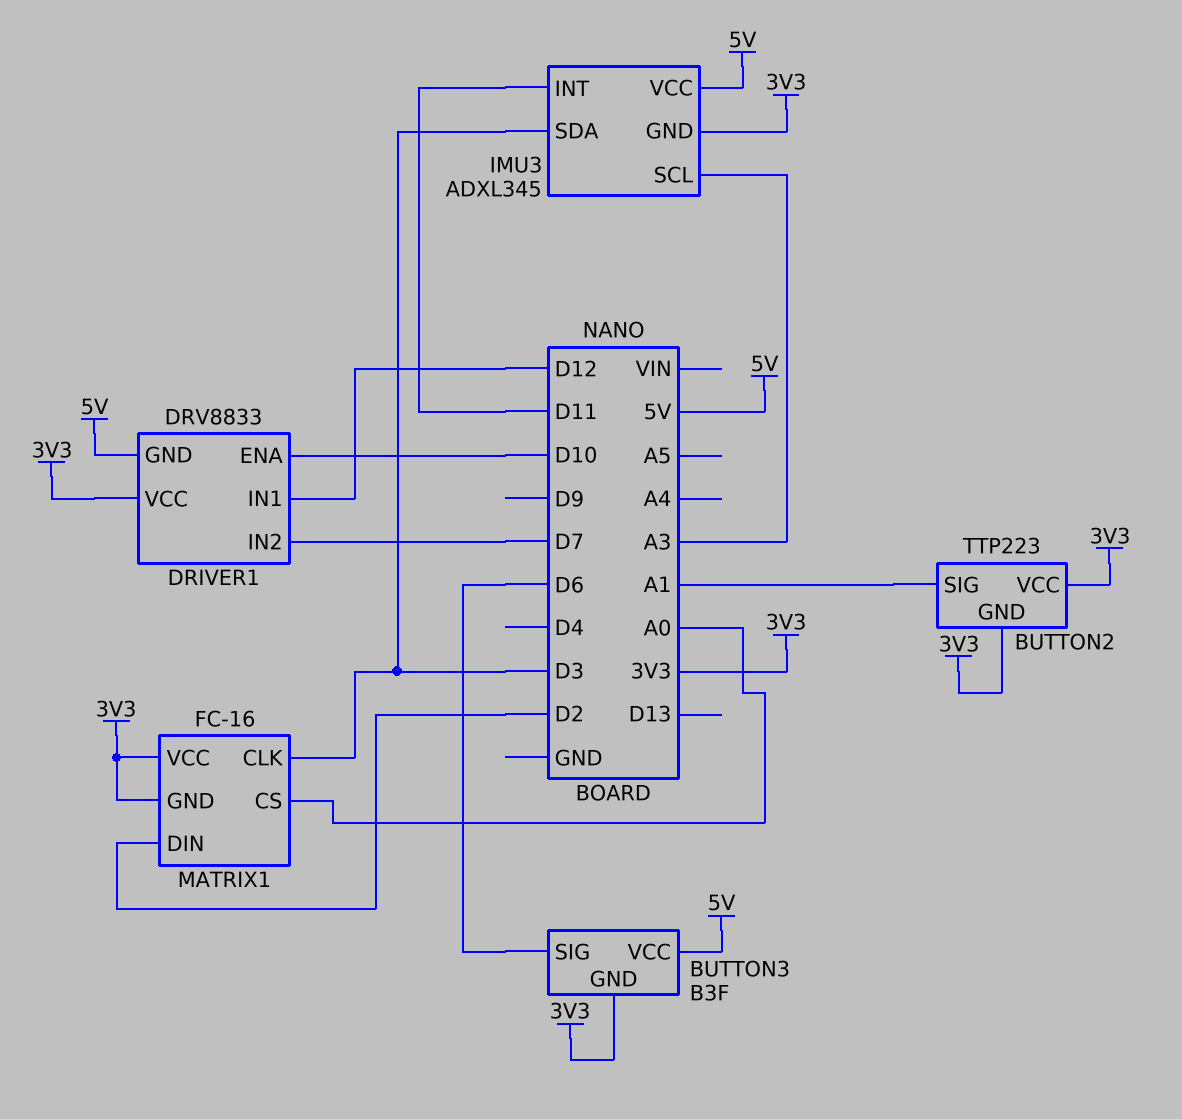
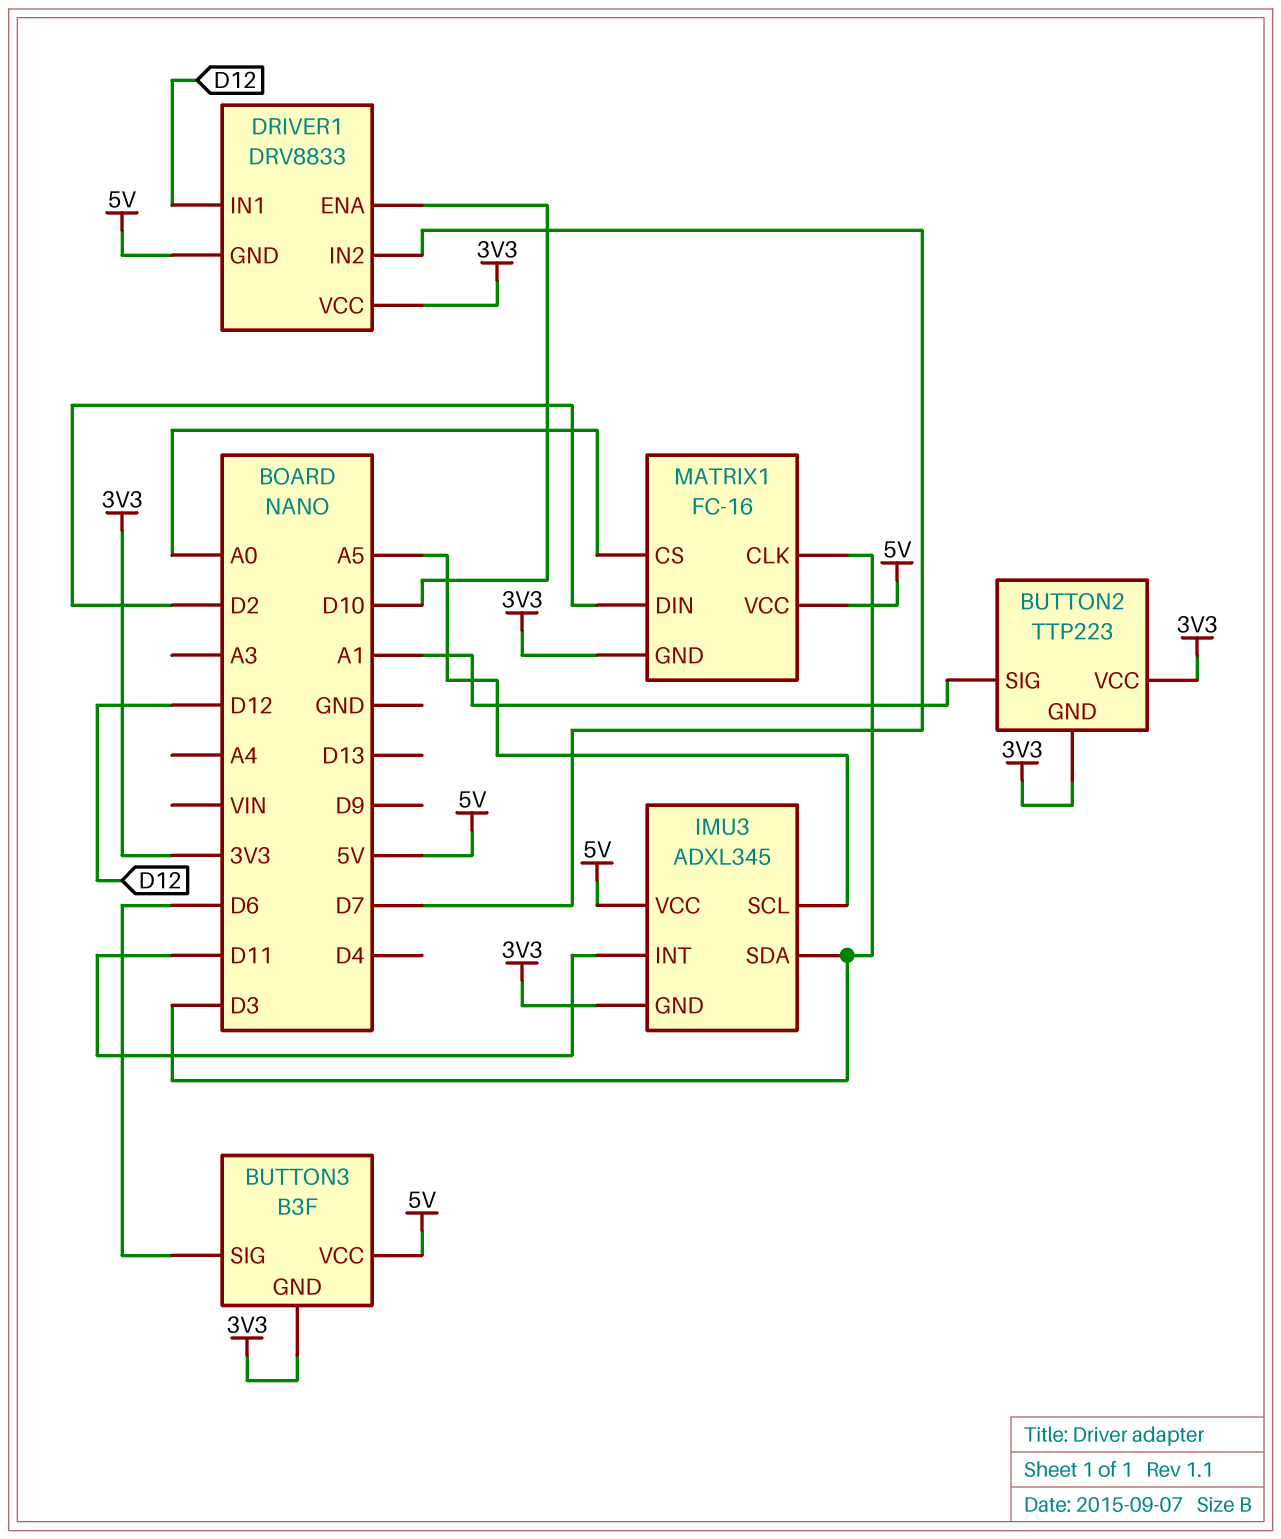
IMU3 pin SCL: A3 -> A5
MATRIX1 pin VCC: 3V3 -> 5V

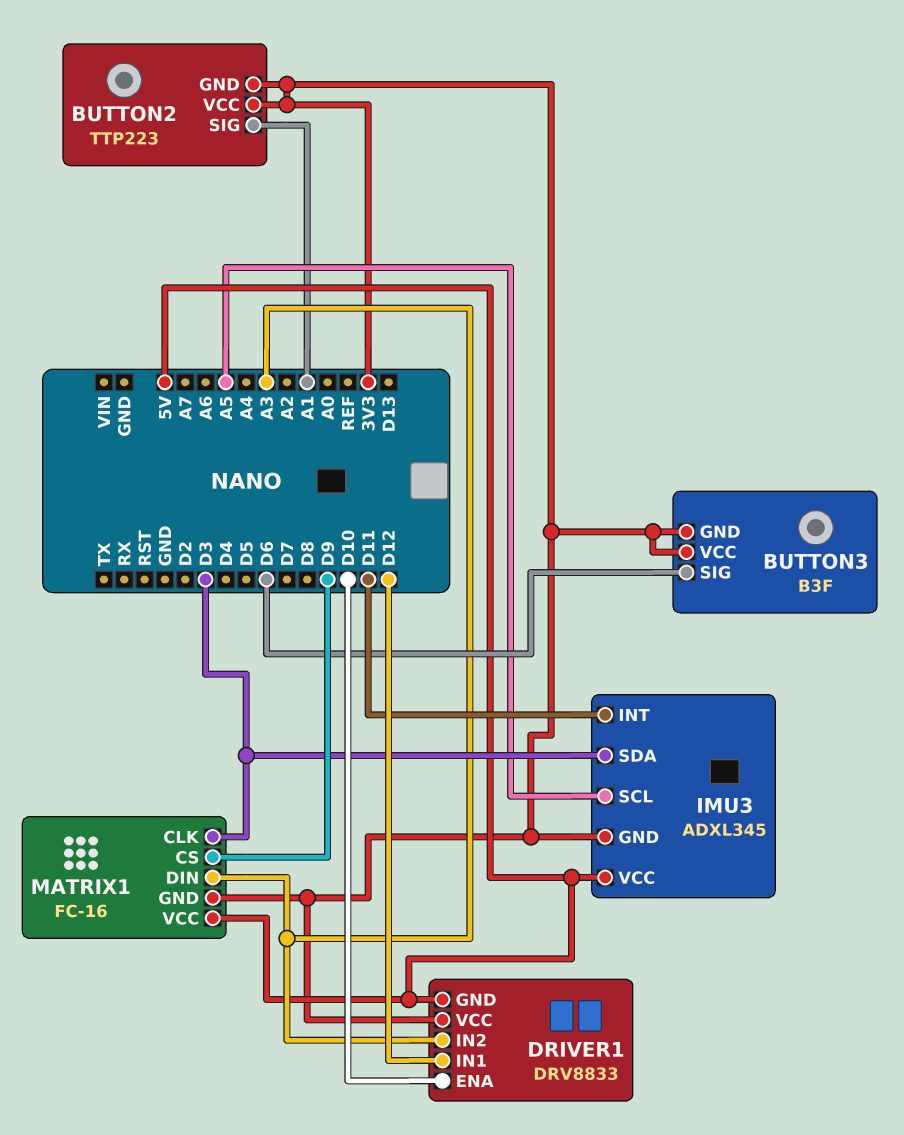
BUTTON3 pin VCC: 5V -> 3V3
DRIVER1 pin IN2: D7 -> A3
MATRIX1 pin CS: A0 -> D9
MATRIX1 pin DIN: D2 -> A3

